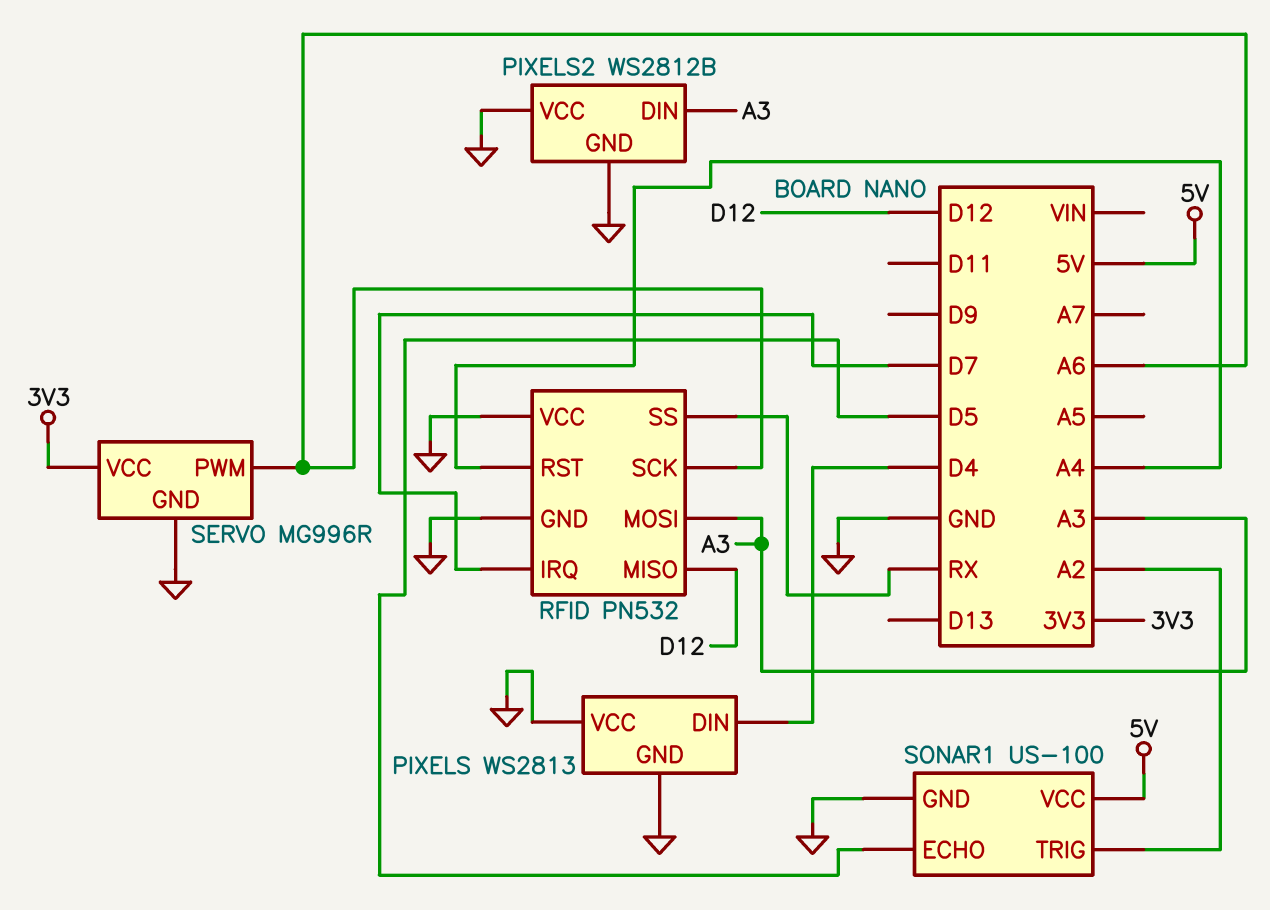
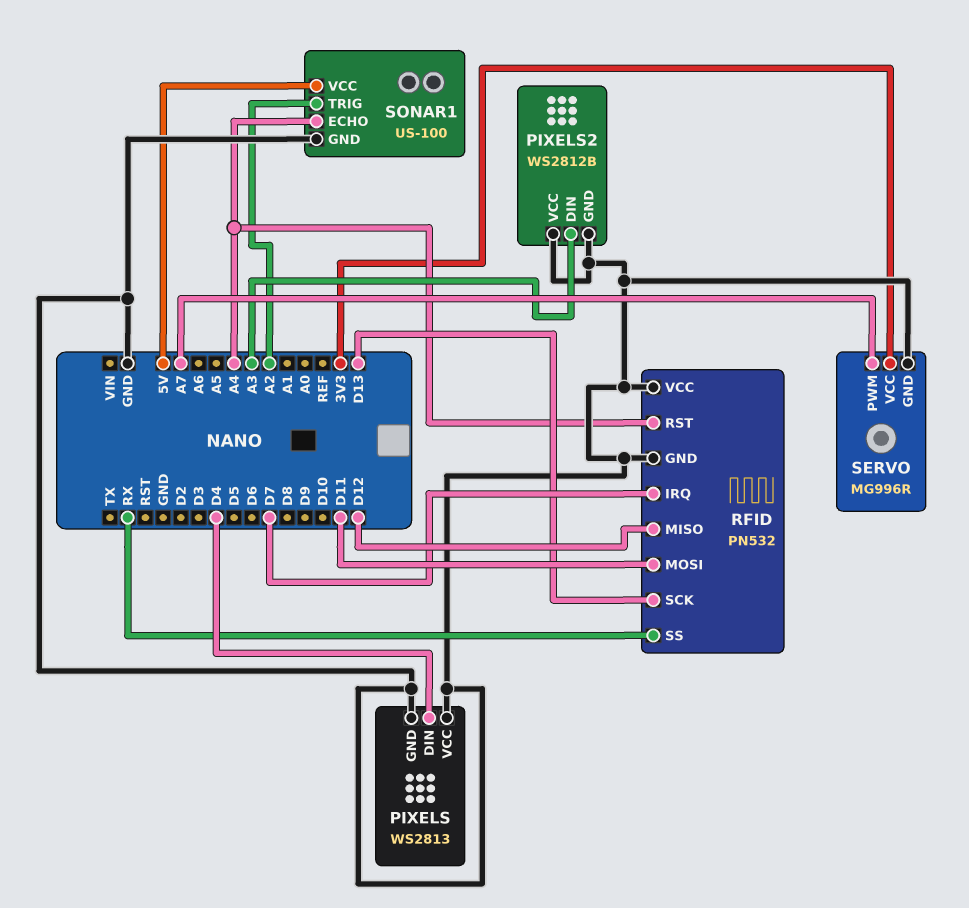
RFID pin MOSI: A3 -> D11
RFID pin SCK: A6 -> D13
SERVO pin PWM: A6 -> A7
SONAR1 pin ECHO: D5 -> A4

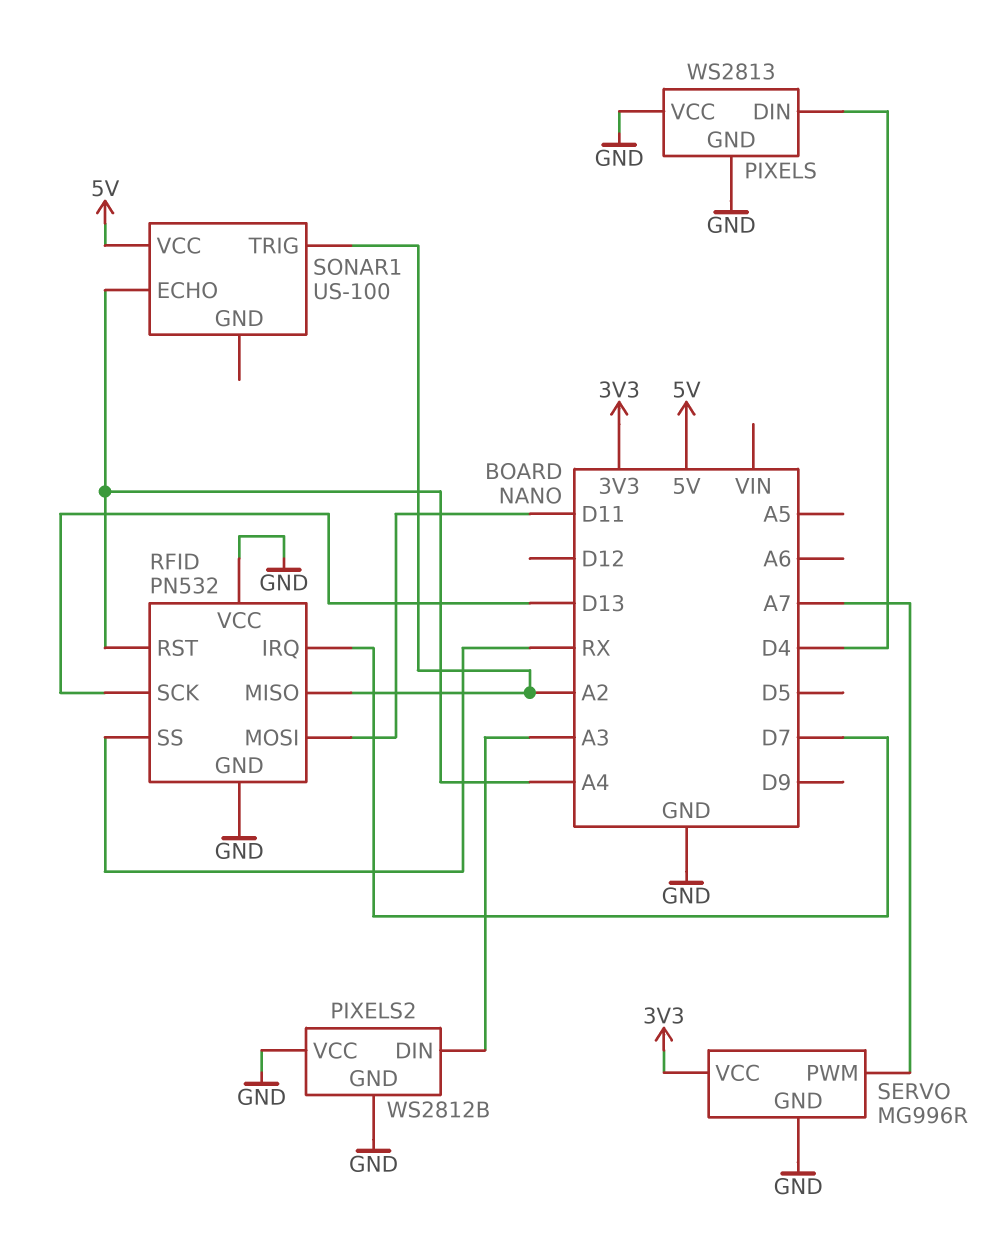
RFID pin MISO: D12 -> A2
SONAR1 pin GND: GND -> none

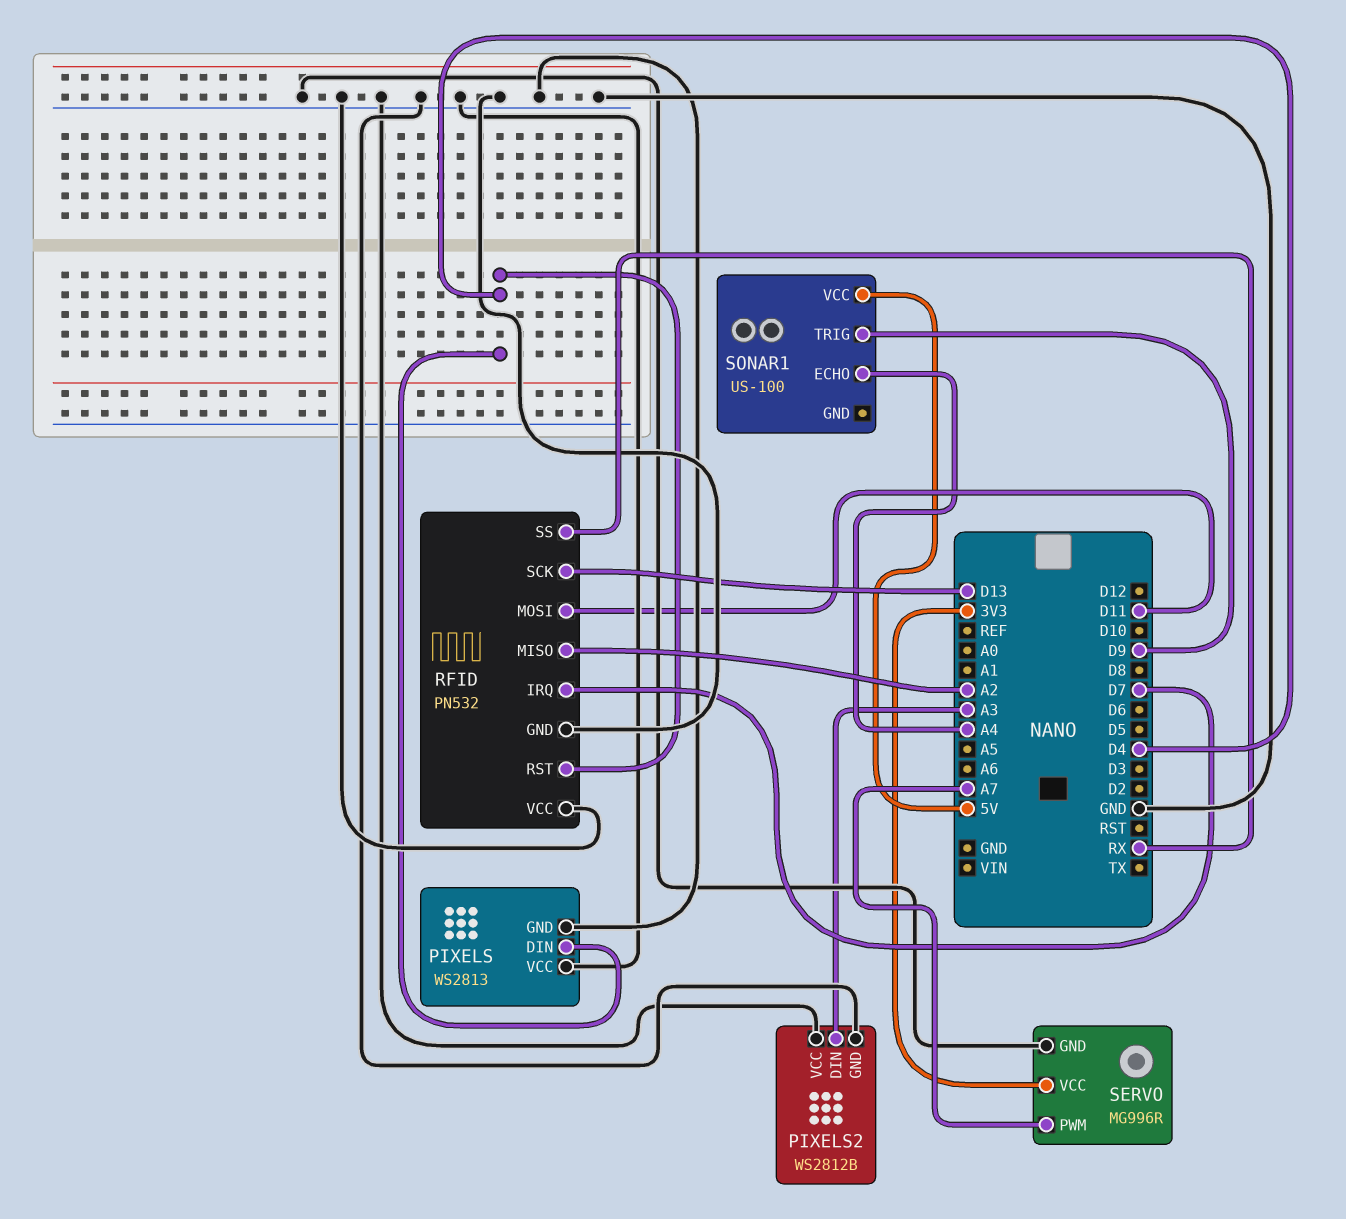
RFID pin RST: A4 -> D4
SONAR1 pin TRIG: A2 -> D9

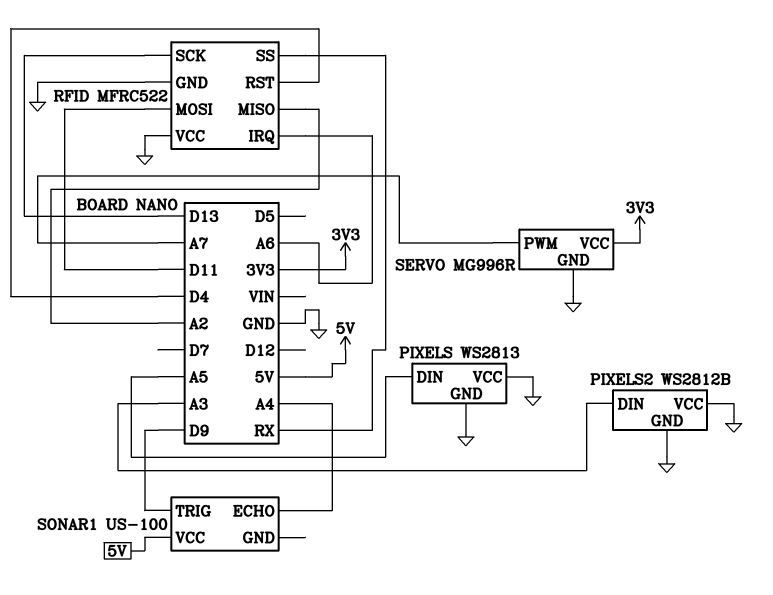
PIXELS pin DIN: D4 -> A5
RFID: PN532 -> MFRC522
RFID pin IRQ: D7 -> A6

